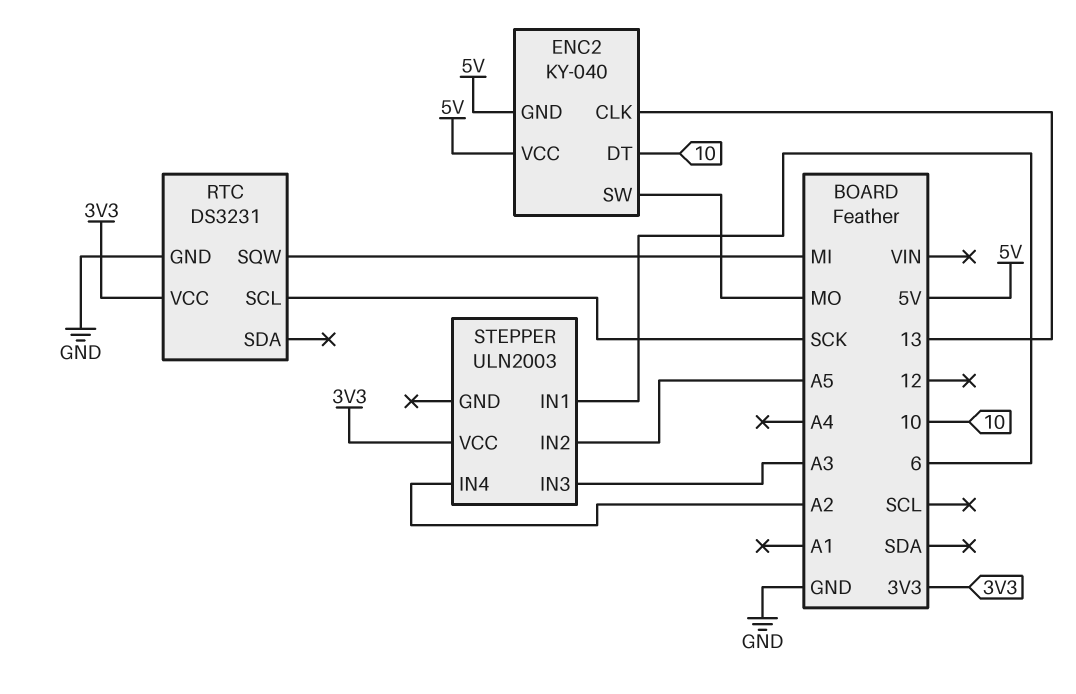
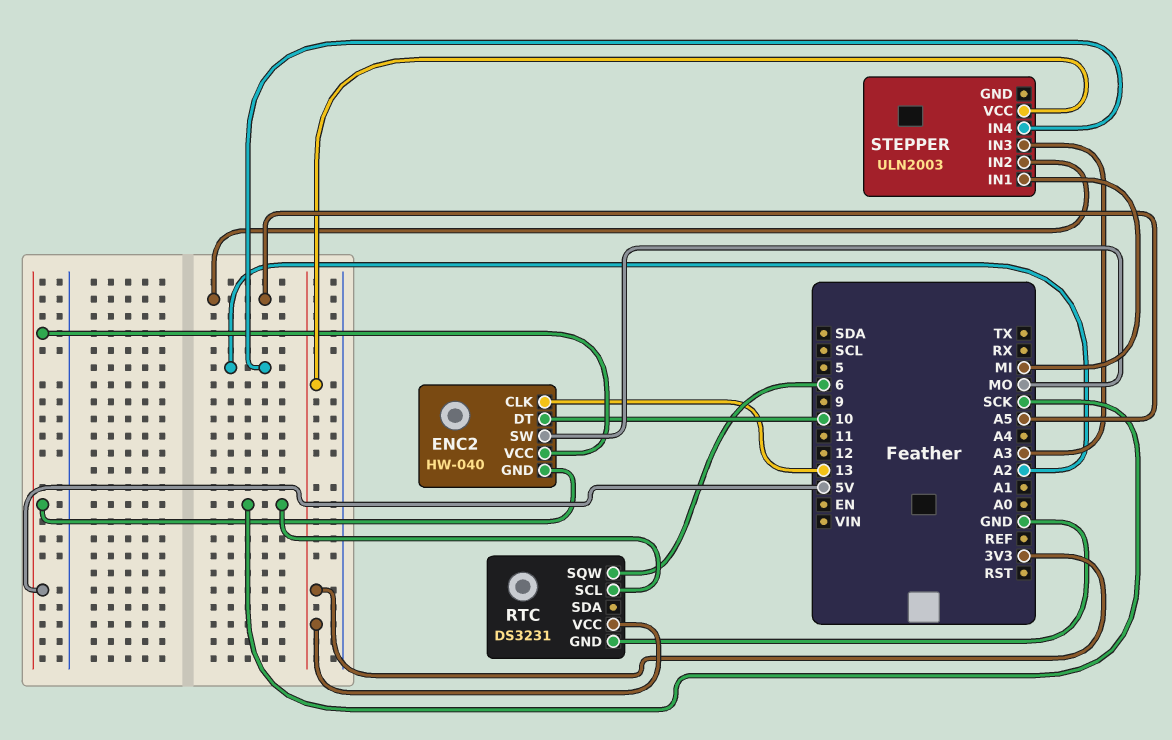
ENC2: KY-040 -> HW-040
RTC pin SQW: MI -> 6
STEPPER pin IN1: 6 -> MI

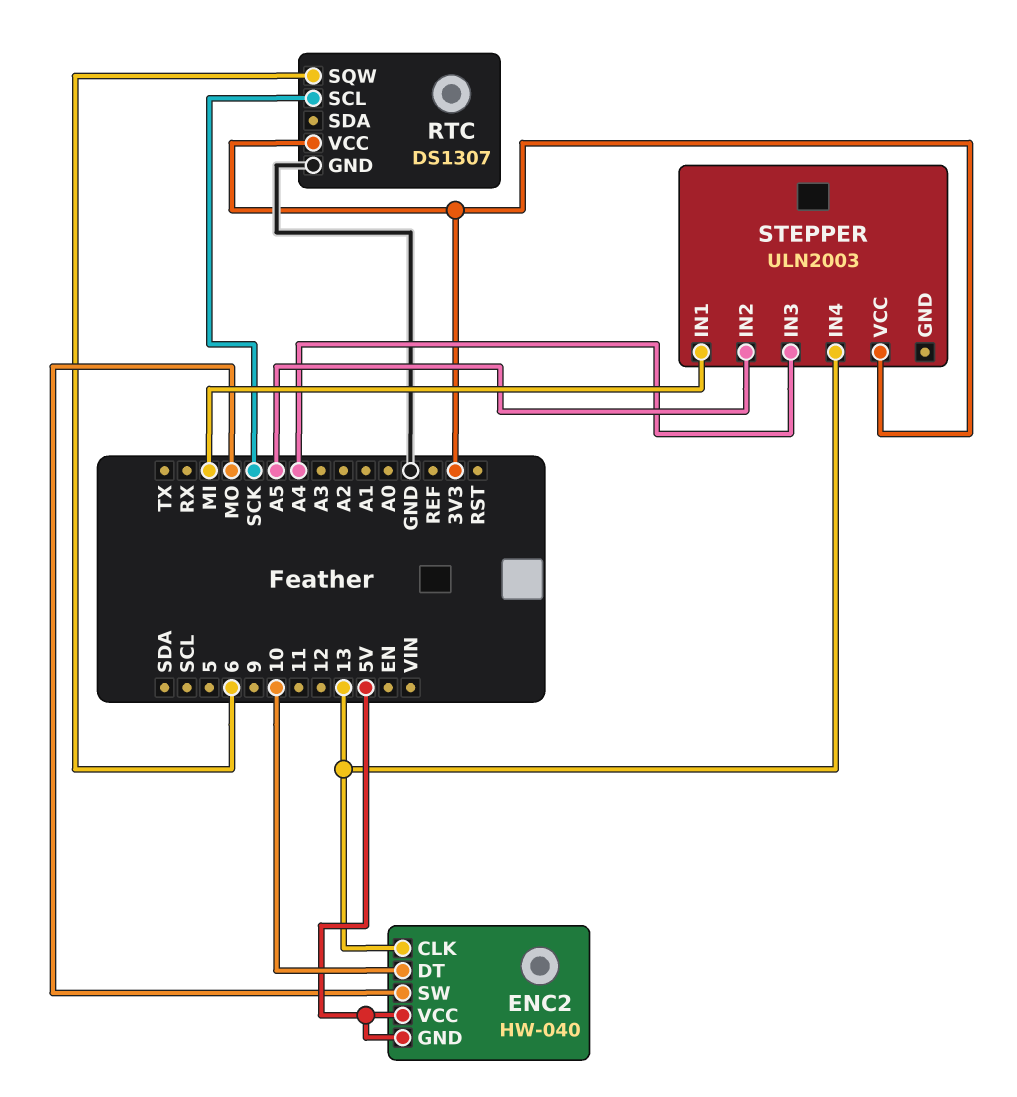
RTC: DS3231 -> DS1307
STEPPER pin IN3: A3 -> A4
STEPPER pin IN4: A2 -> 13

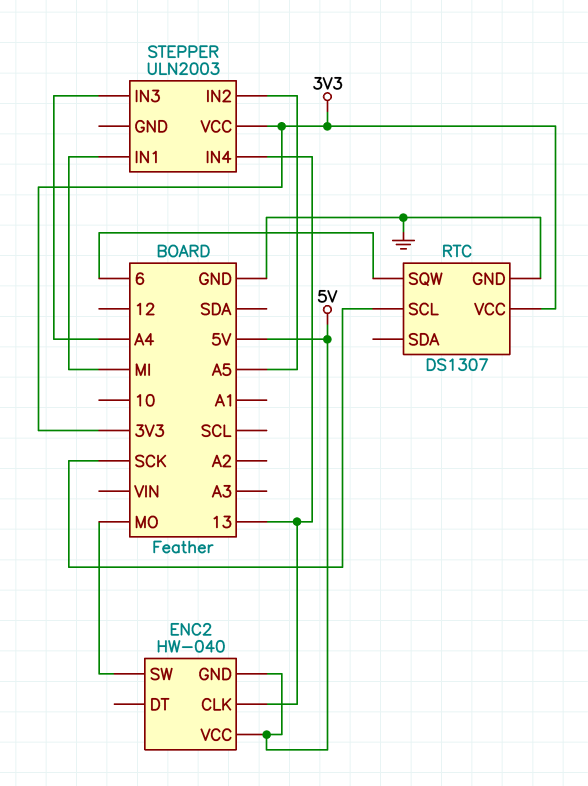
ENC2 pin DT: 10 -> none

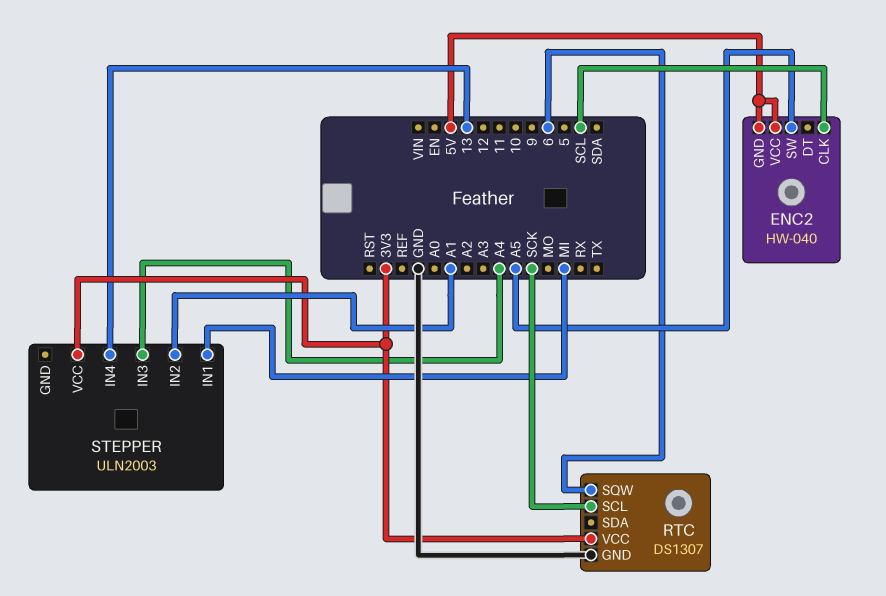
ENC2 pin CLK: 13 -> SCL
ENC2 pin SW: MO -> A5
STEPPER pin IN2: A5 -> A1

